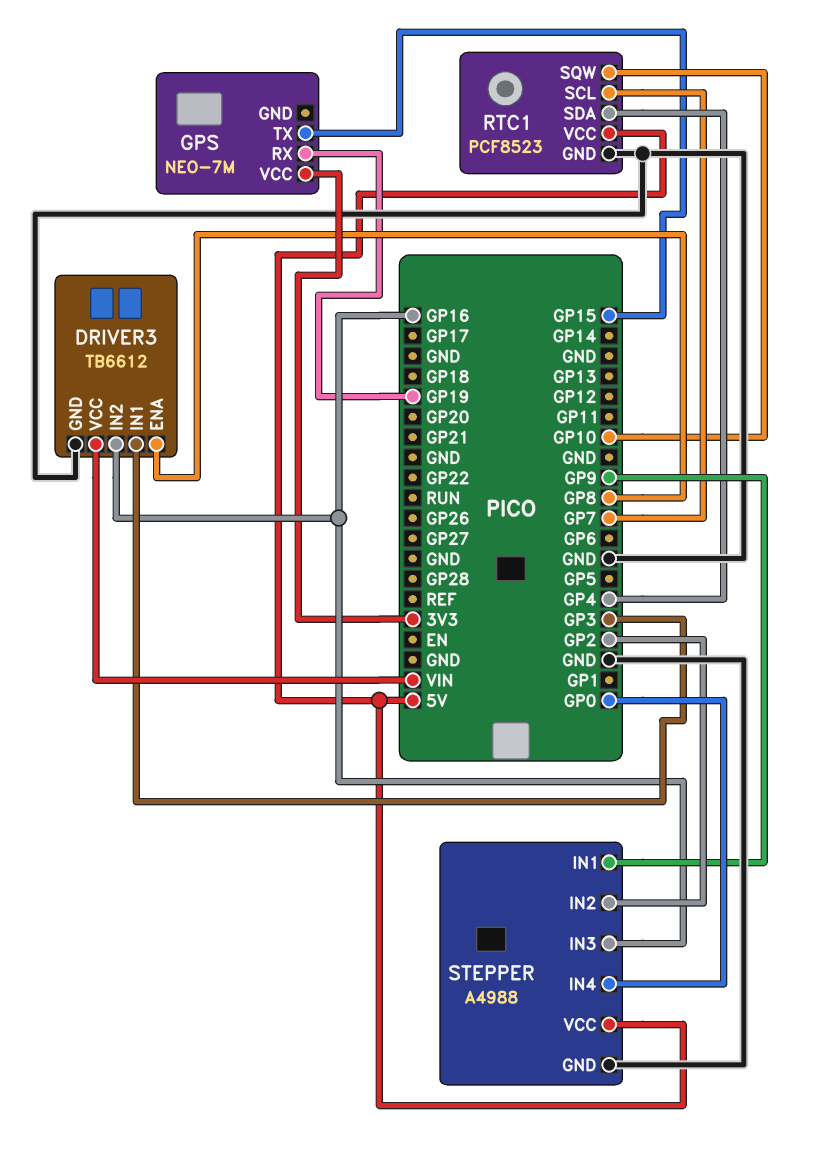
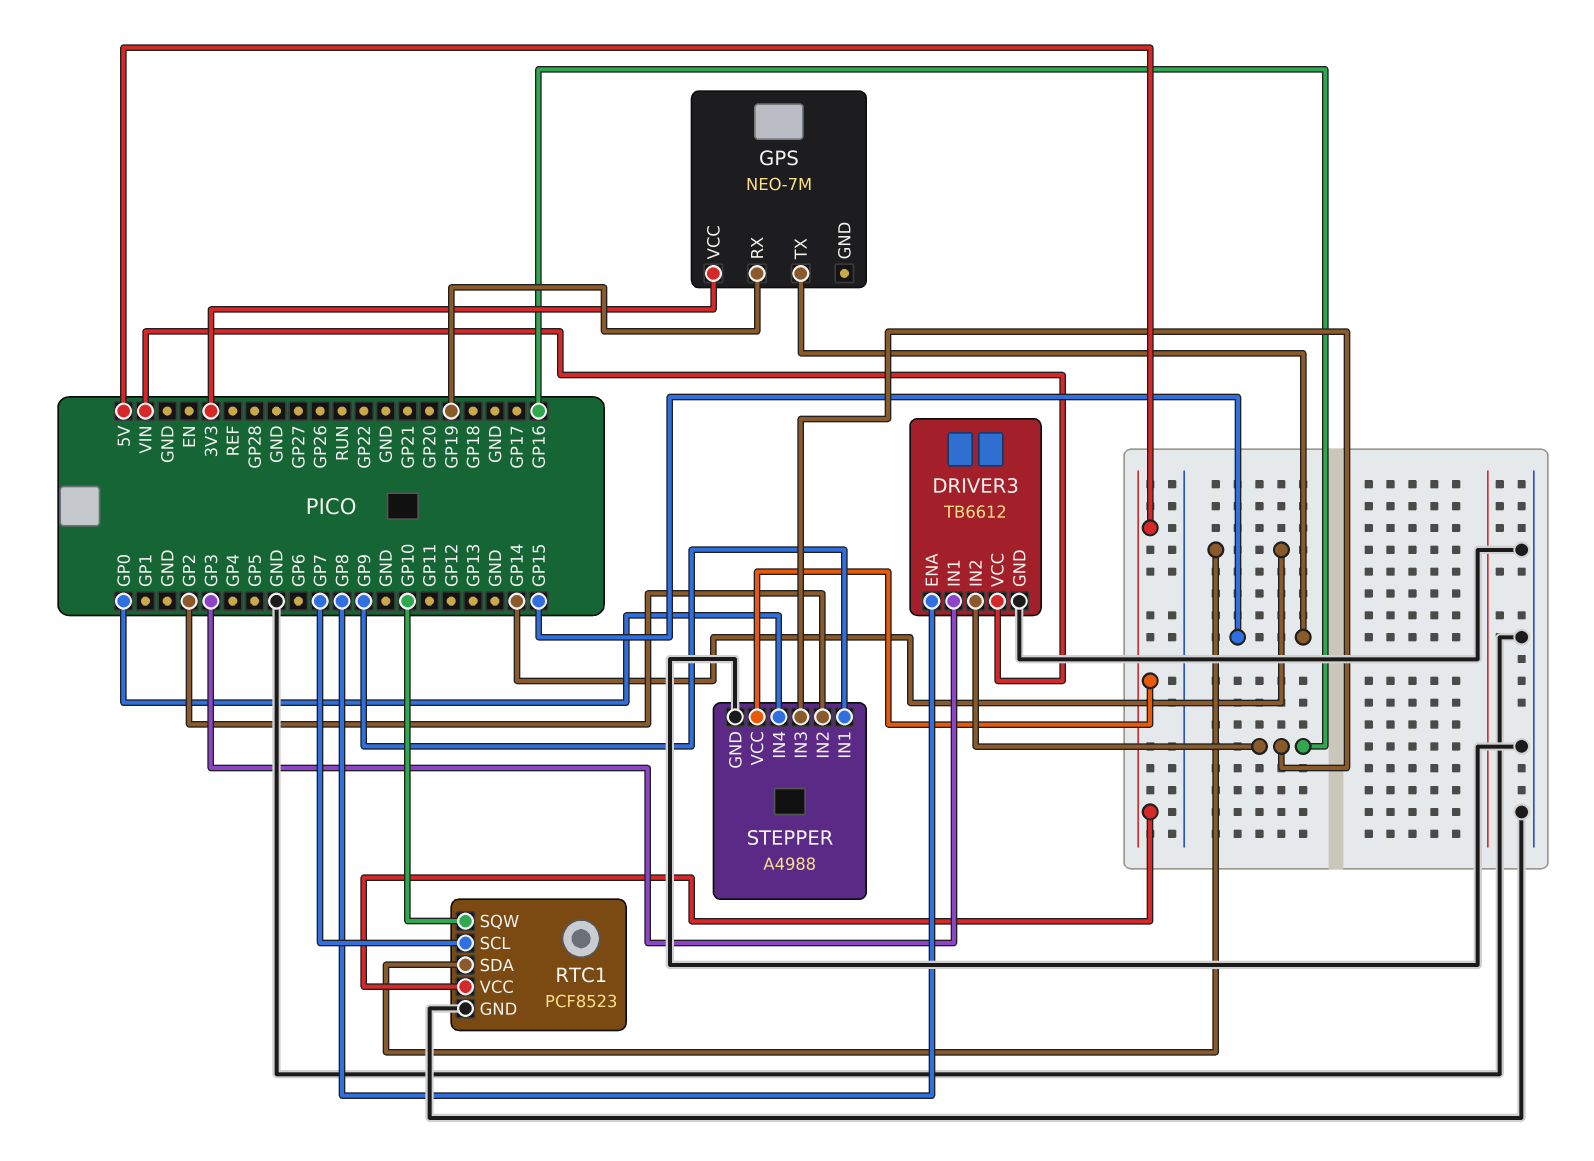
RTC1 pin SDA: GP4 -> GP14

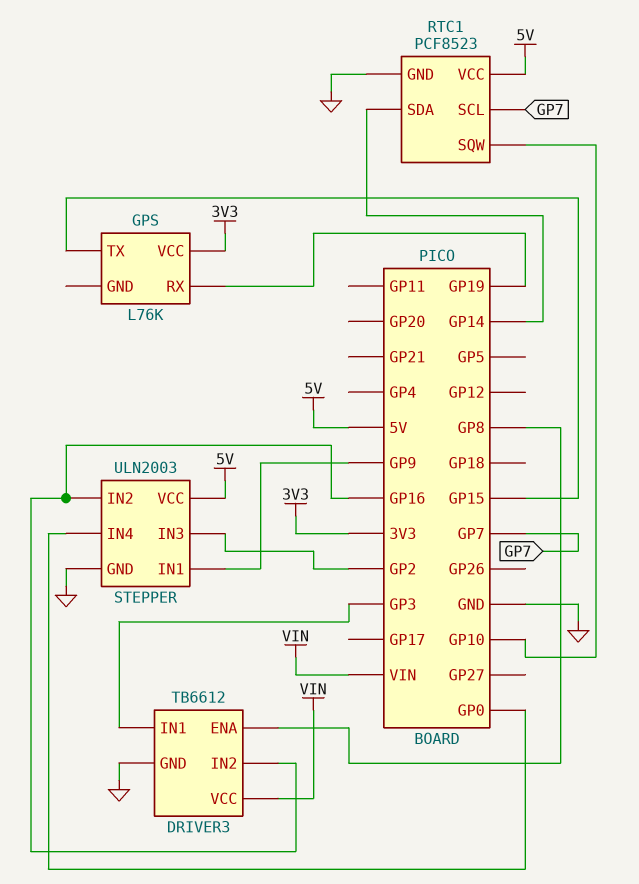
GPS: NEO-7M -> L76K
STEPPER: A4988 -> ULN2003
STEPPER pin IN2: GP2 -> GP16
STEPPER pin IN3: GP16 -> GP2

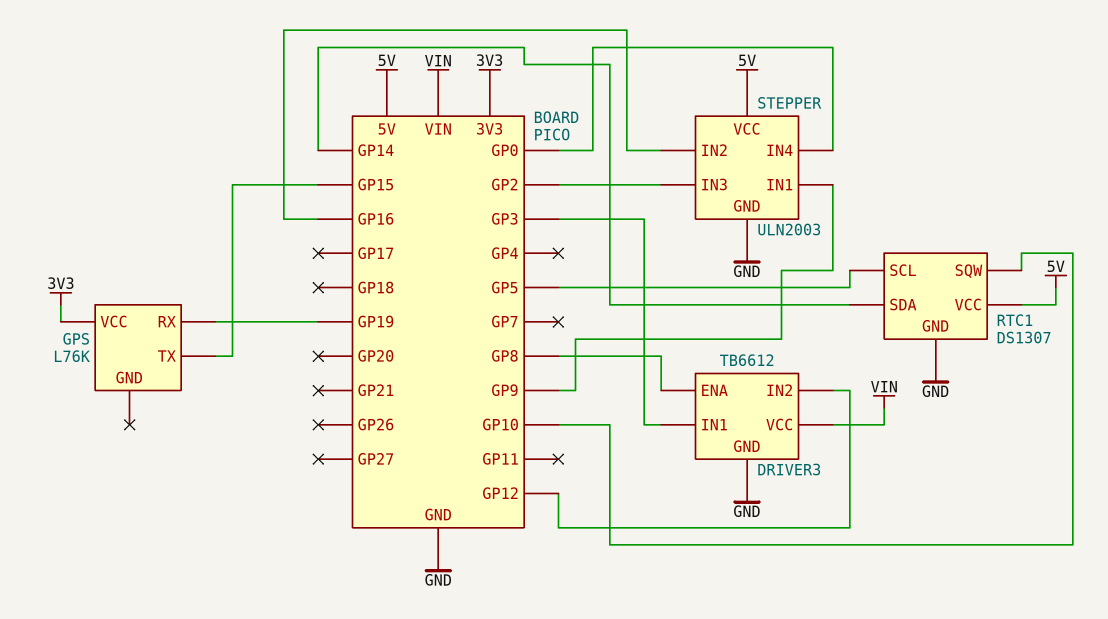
DRIVER3 pin IN2: GP16 -> GP12
RTC1: PCF8523 -> DS1307
RTC1 pin SCL: GP7 -> GP5

